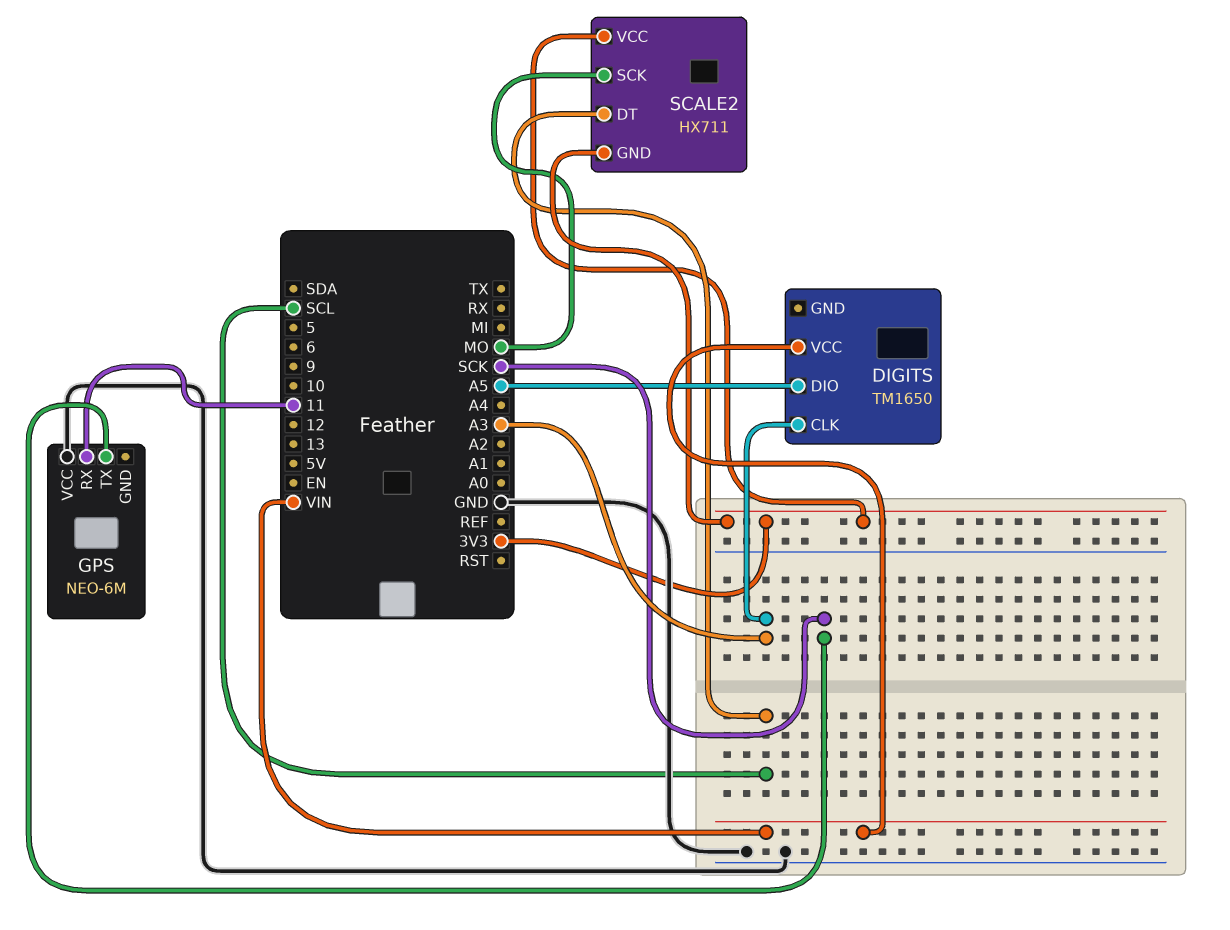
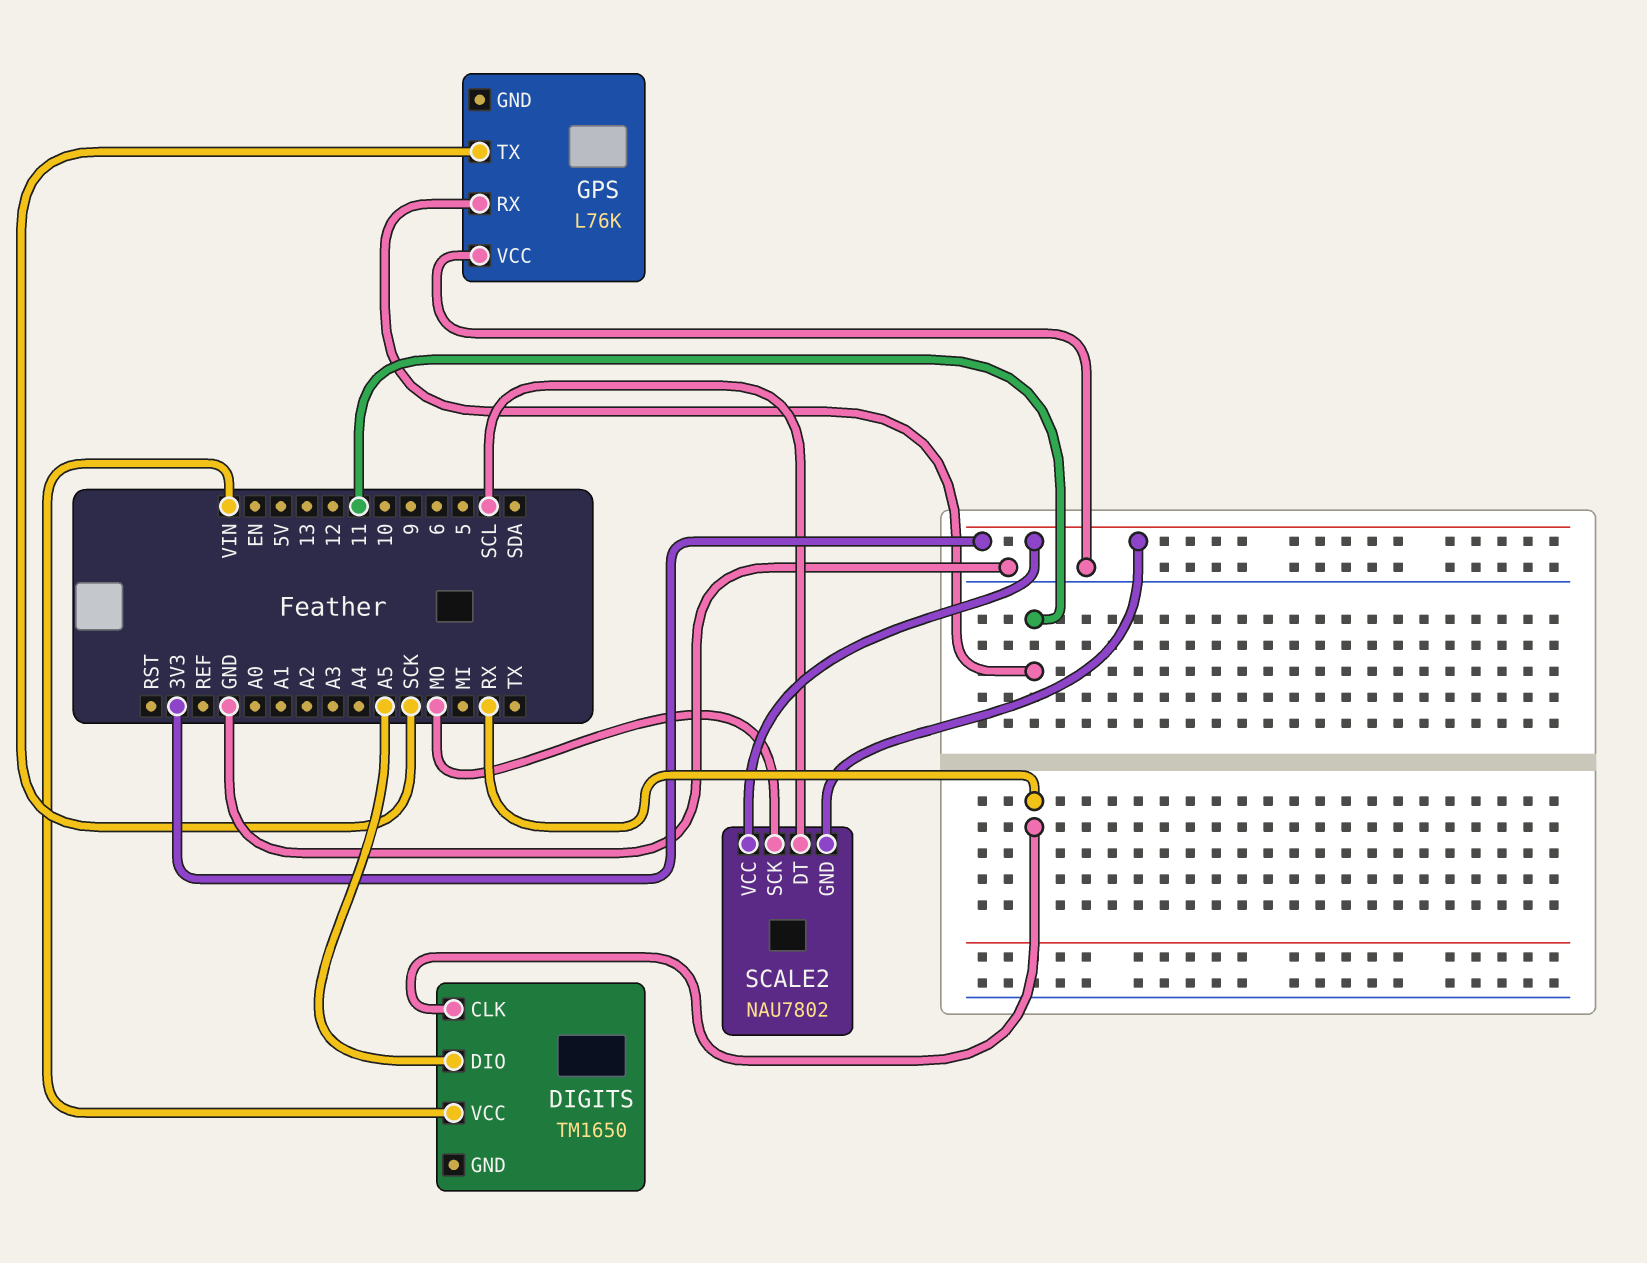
DIGITS pin CLK: A3 -> RX
GPS: NEO-6M -> L76K
SCALE2: HX711 -> NAU7802

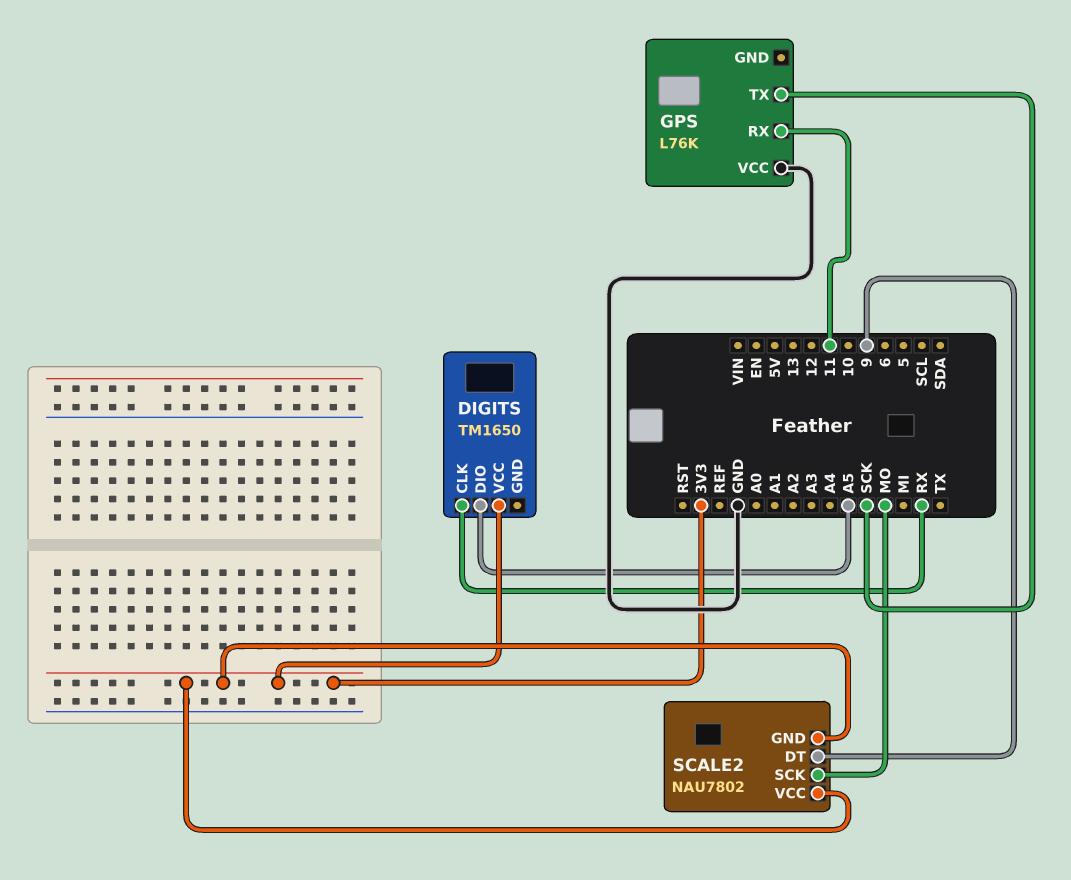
DIGITS pin VCC: VIN -> 3V3
SCALE2 pin DT: SCL -> 9

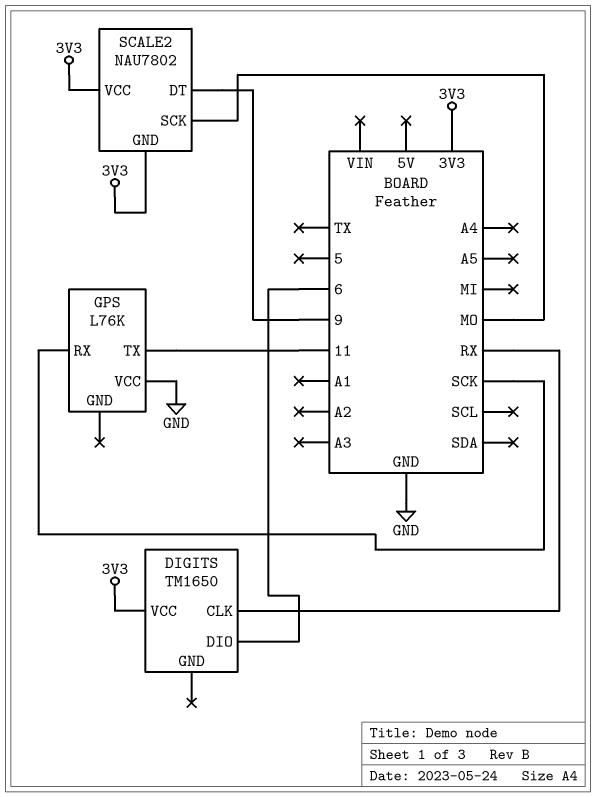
DIGITS pin DIO: A5 -> 6
GPS pin RX: 11 -> SCK
GPS pin TX: SCK -> 11

